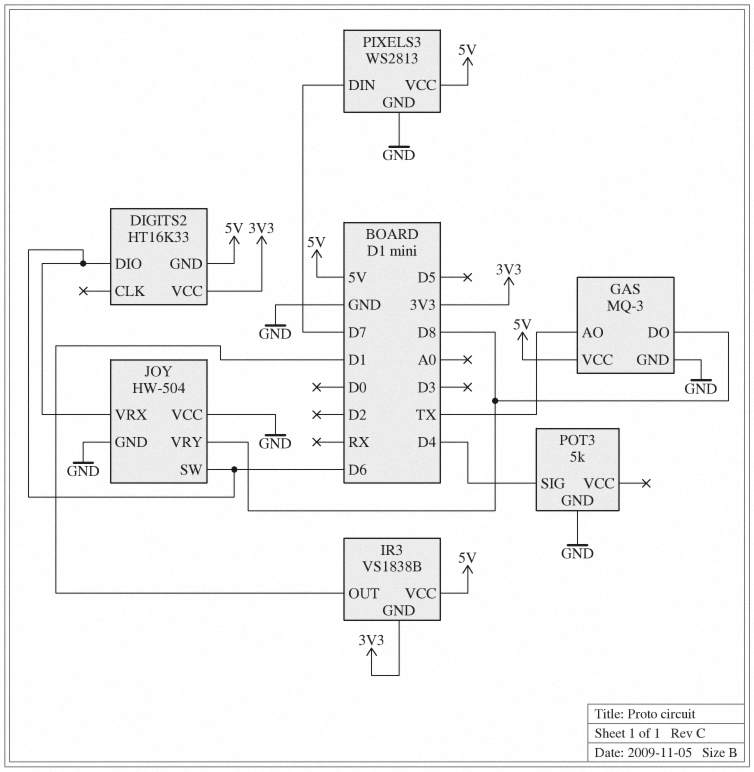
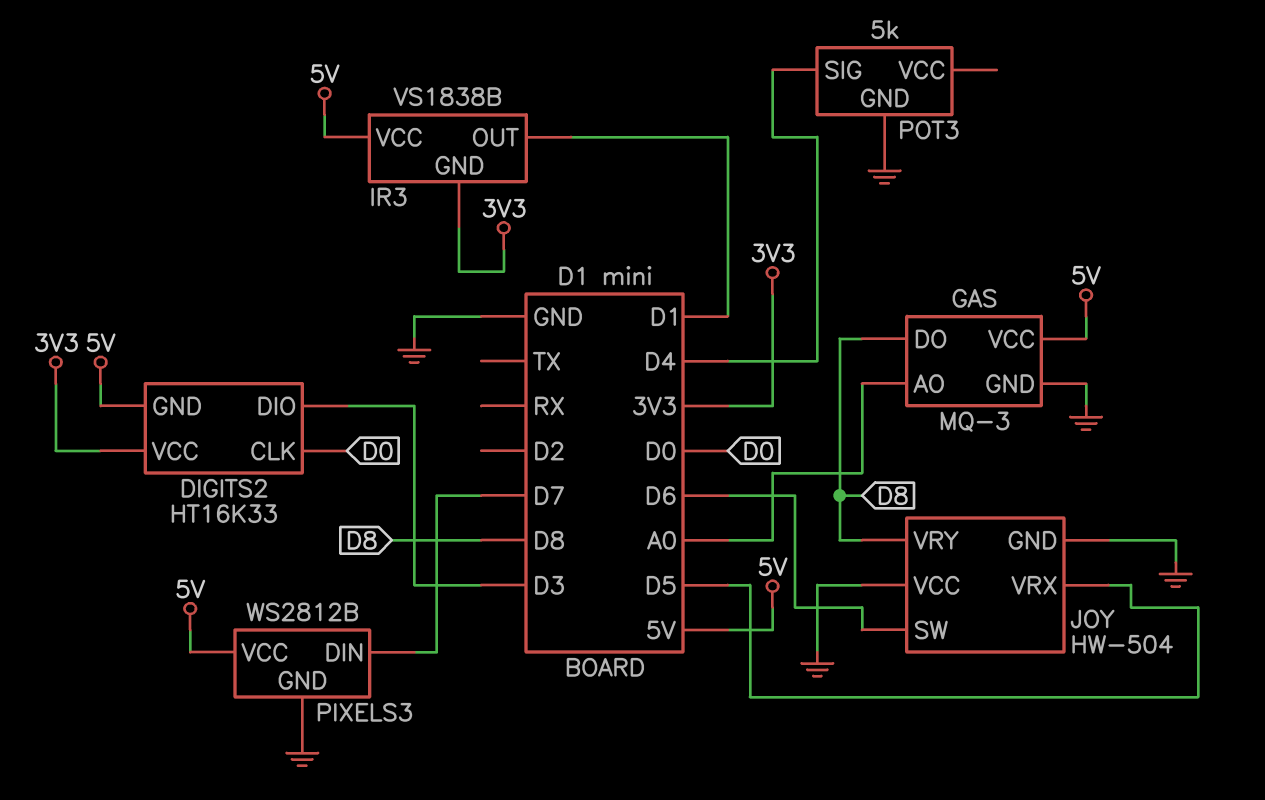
DIGITS2 pin CLK: none -> D0
DIGITS2 pin DIO: D6 -> D3
GAS pin AO: TX -> A0
JOY pin VRX: D6 -> D5
PIXELS3: WS2813 -> WS2812B

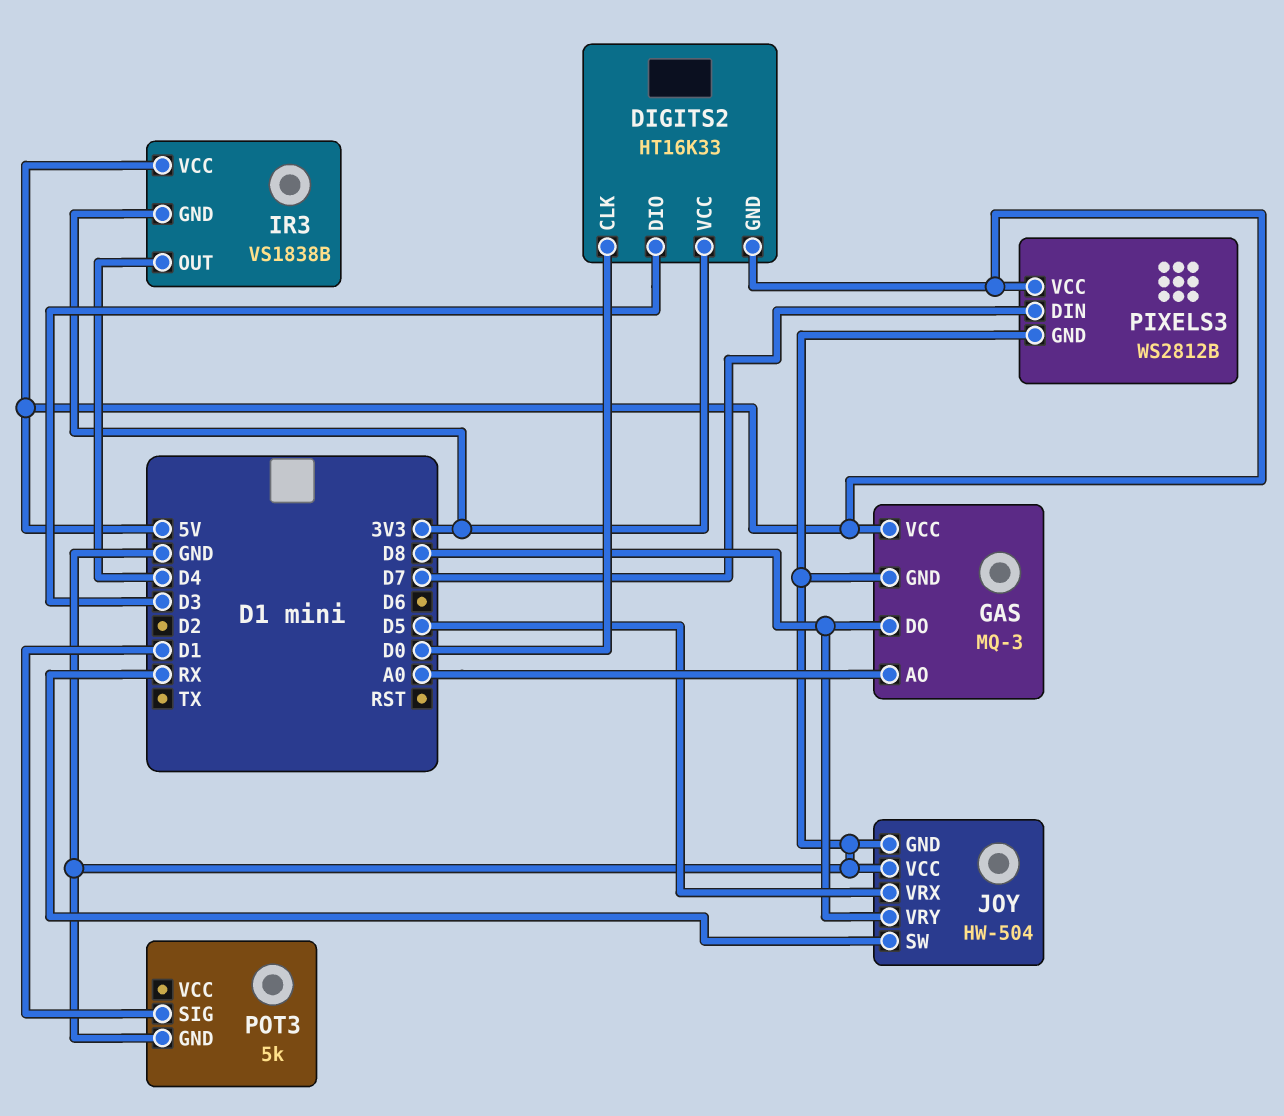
IR3 pin OUT: D1 -> D4
JOY pin SW: D6 -> RX
POT3 pin SIG: D4 -> D1

